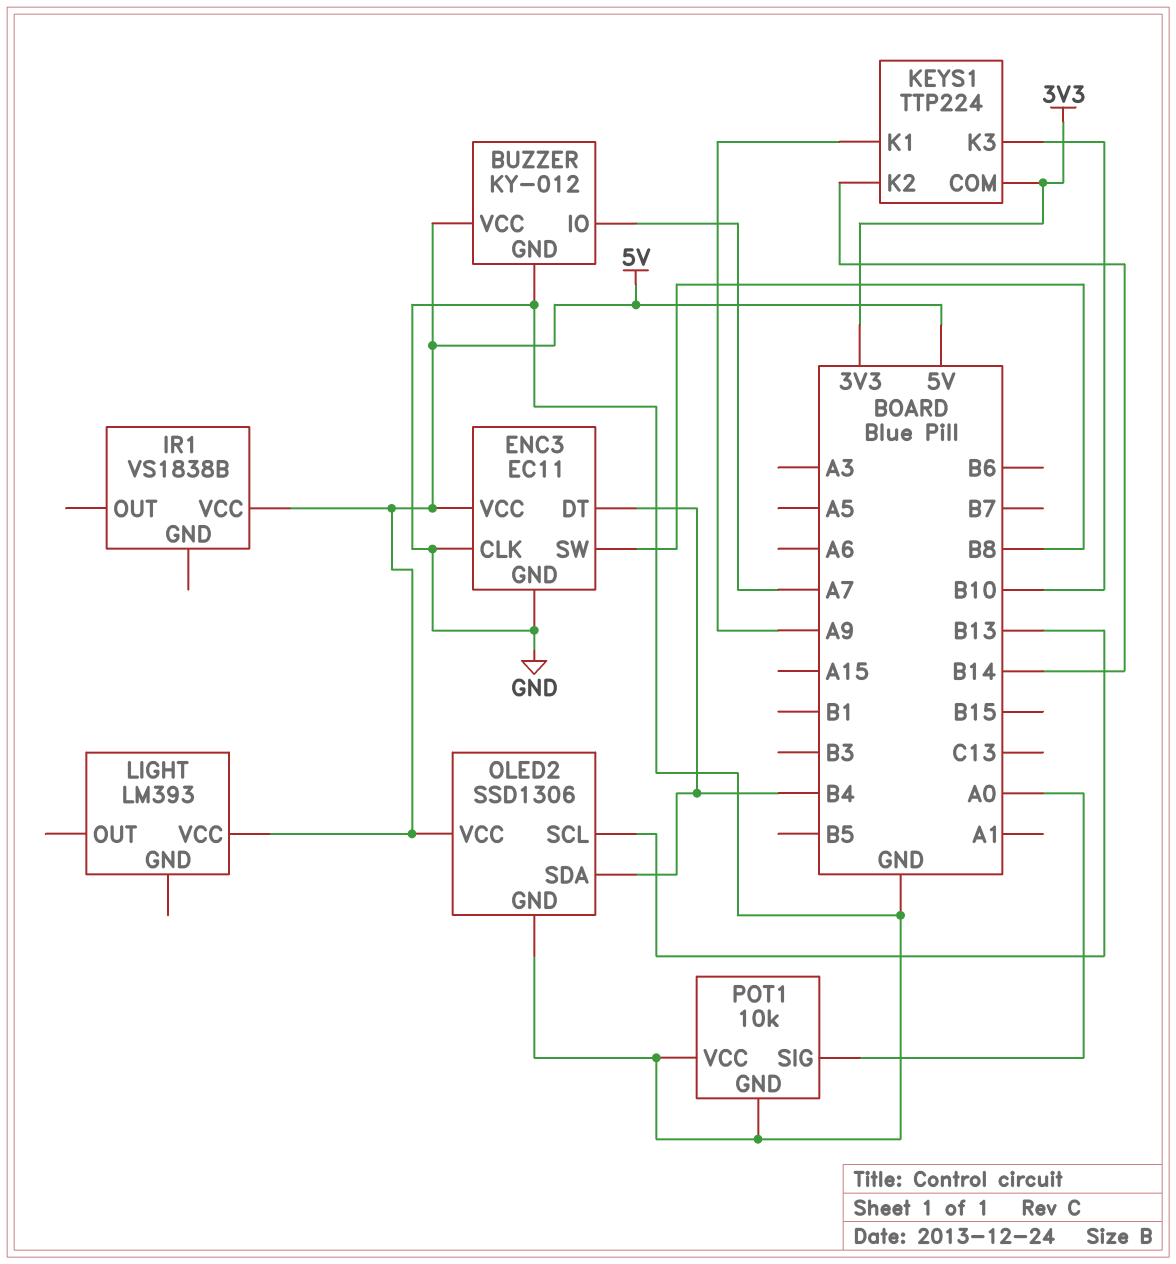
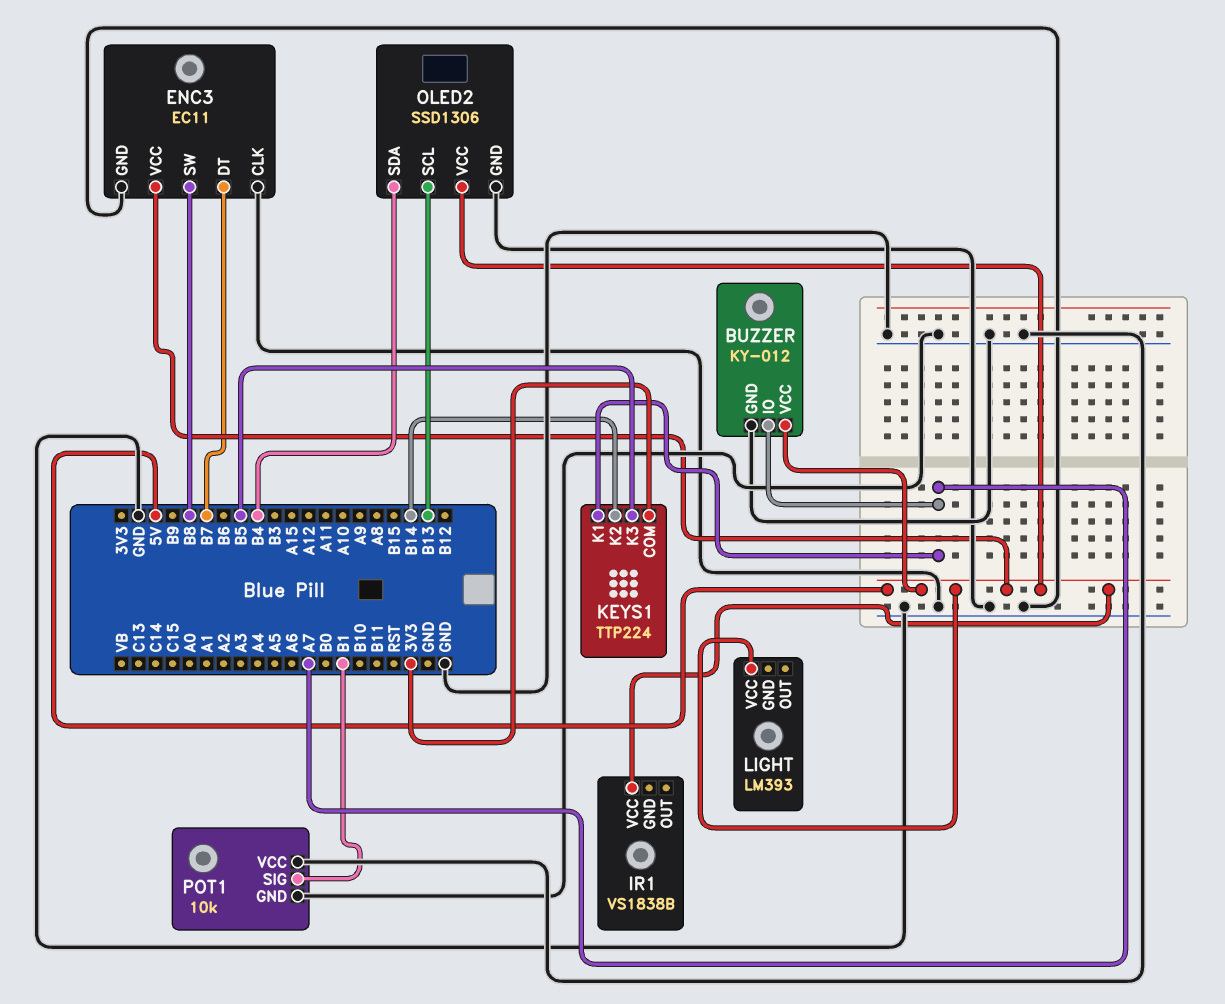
ENC3 pin DT: B4 -> B7
KEYS1 pin K1: A9 -> A7
KEYS1 pin K3: B10 -> B5
POT1 pin SIG: A0 -> B1

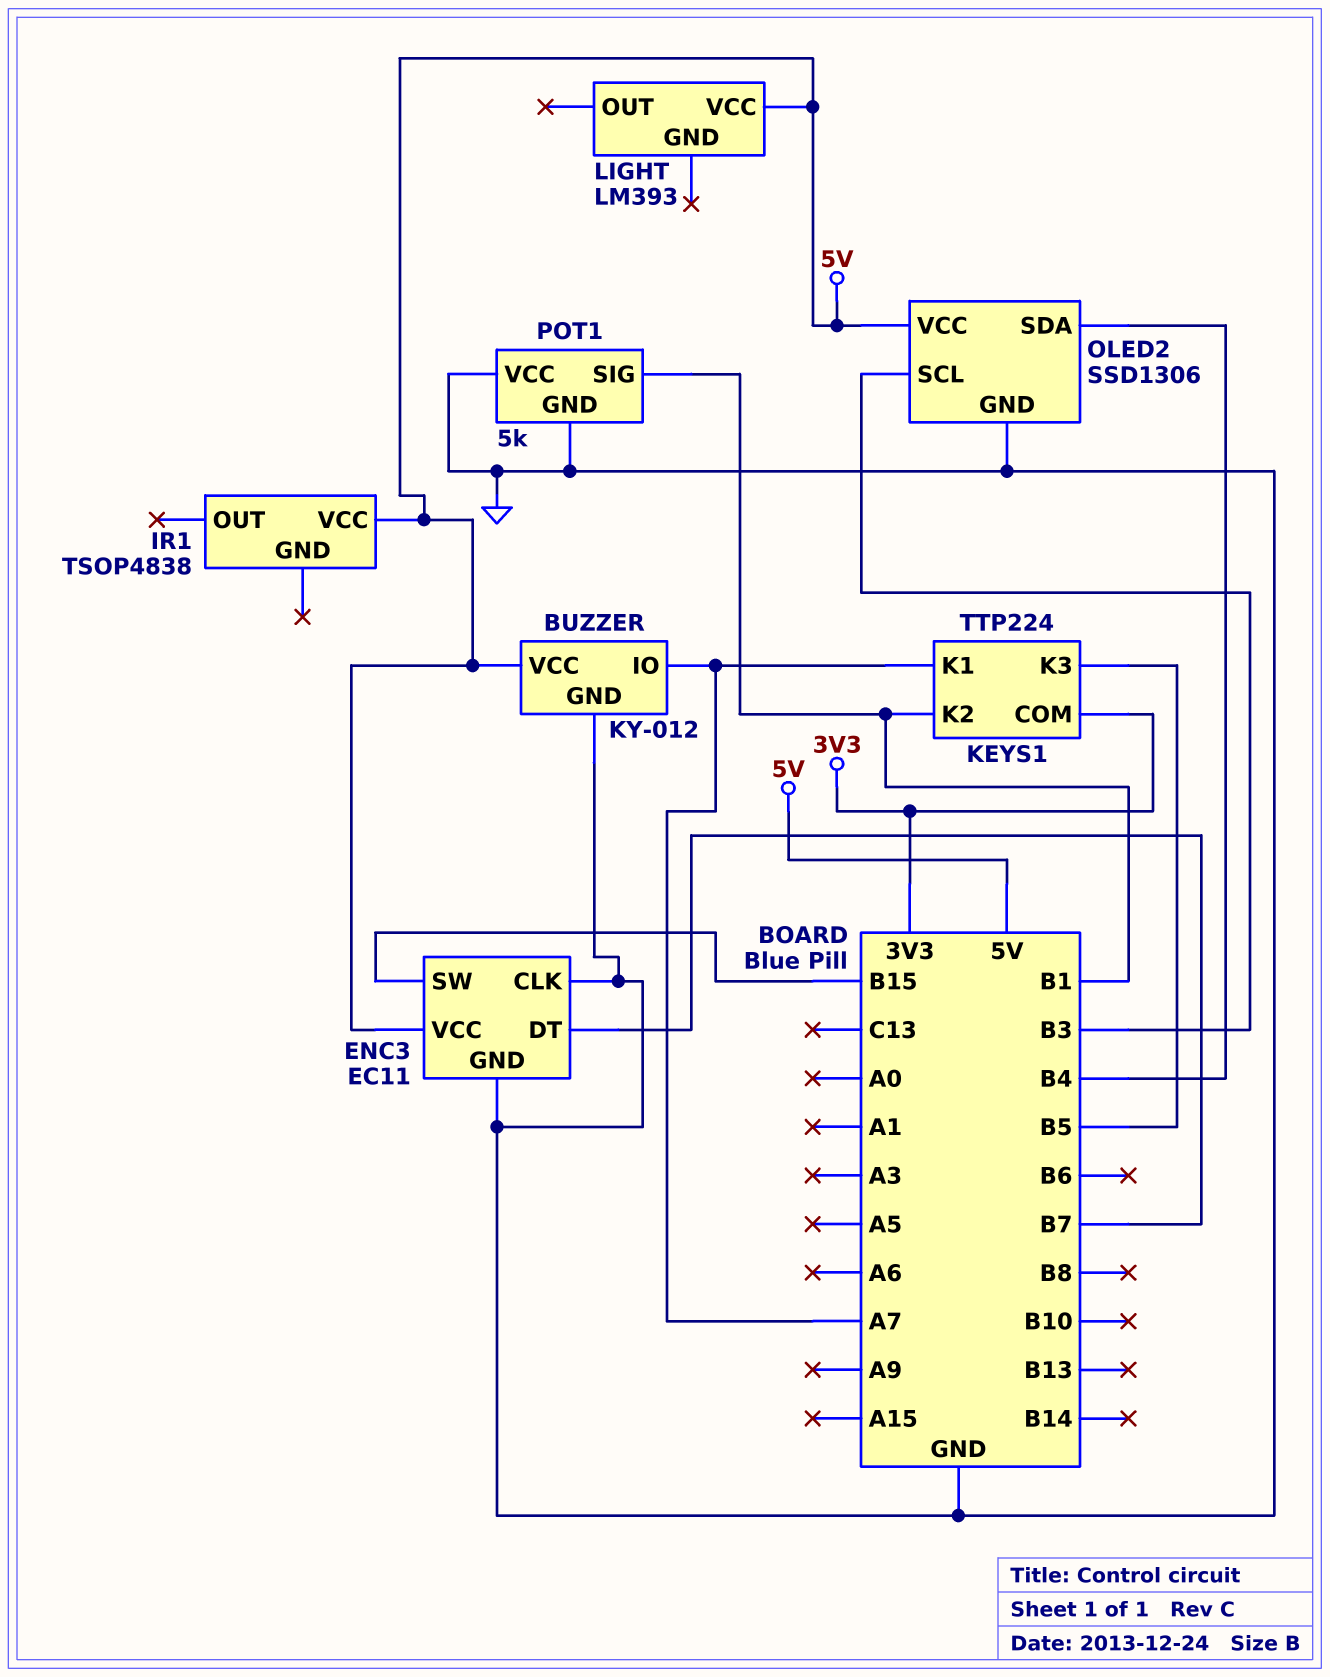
ENC3 pin SW: B8 -> B15
IR1: VS1838B -> TSOP4838
KEYS1 pin K2: B14 -> B1
OLED2 pin SCL: B13 -> B3
POT1: 10k -> 5k

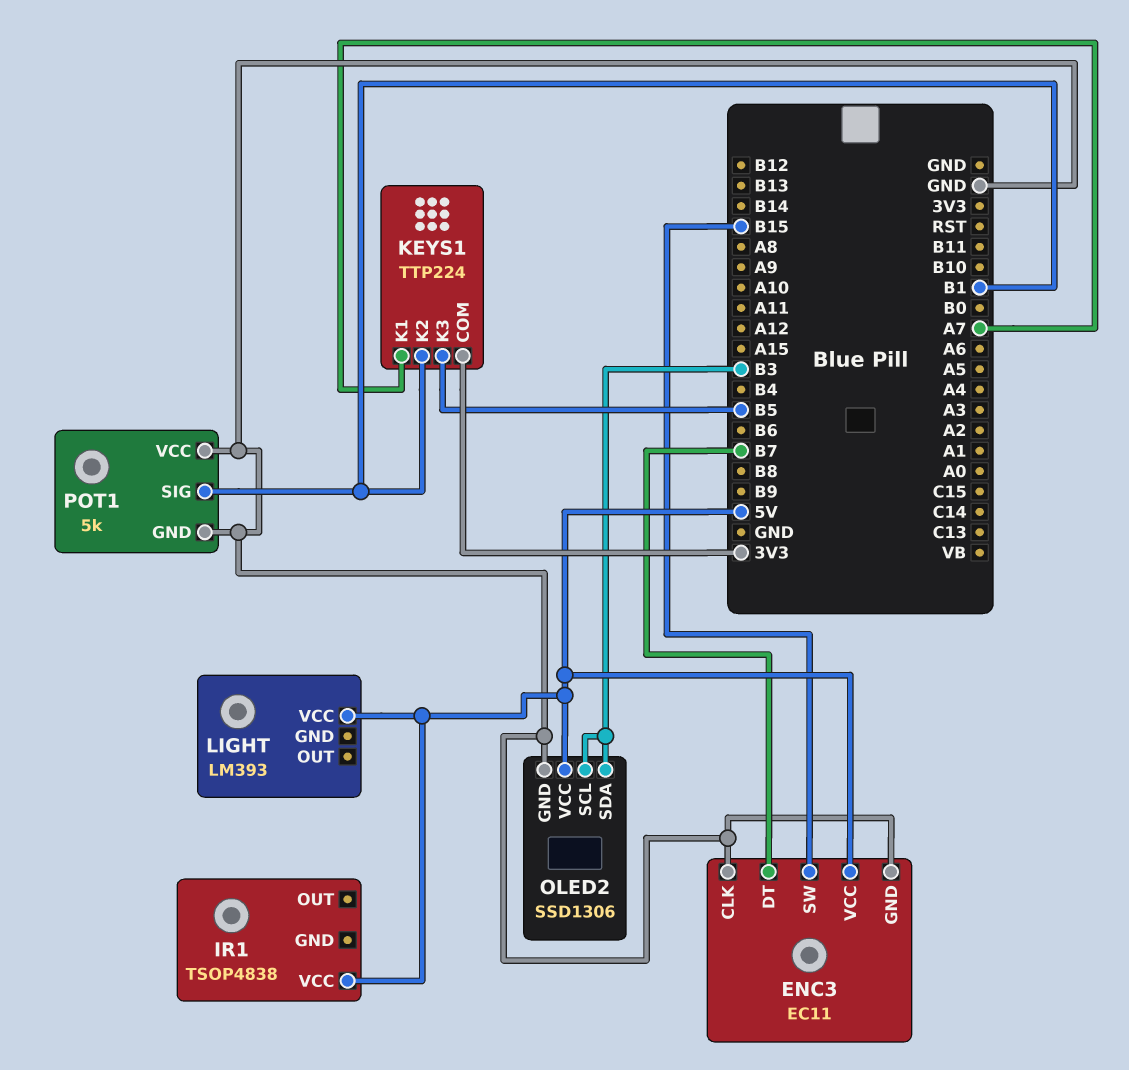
BUZZER: KY-012 -> none
BUZZER pin GND: GND -> none
BUZZER pin IO: A7 -> none
BUZZER pin VCC: 5V -> none
OLED2 pin SDA: B4 -> B3

